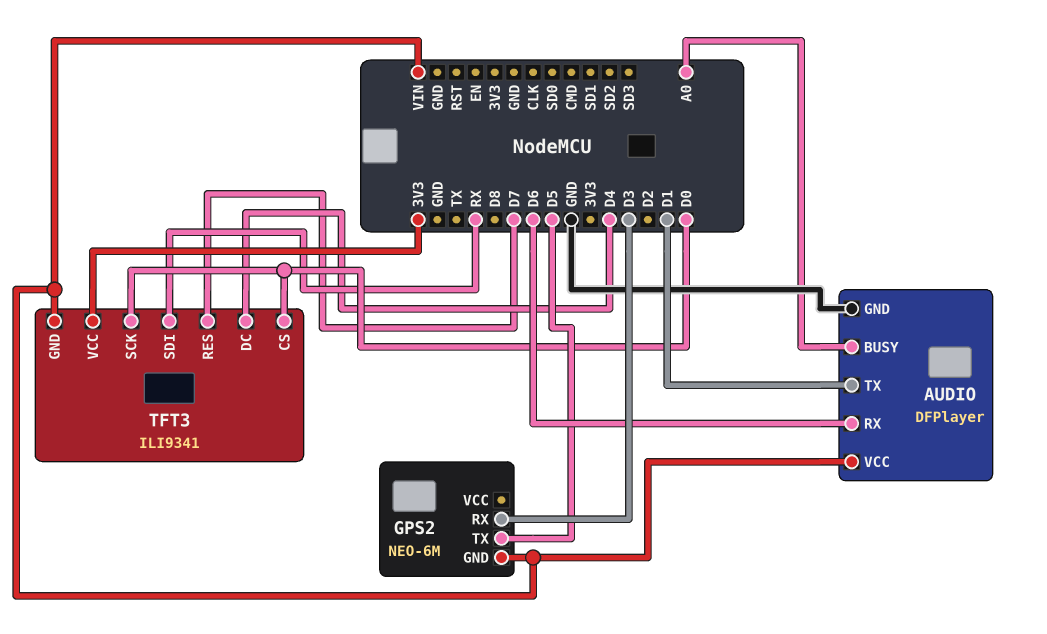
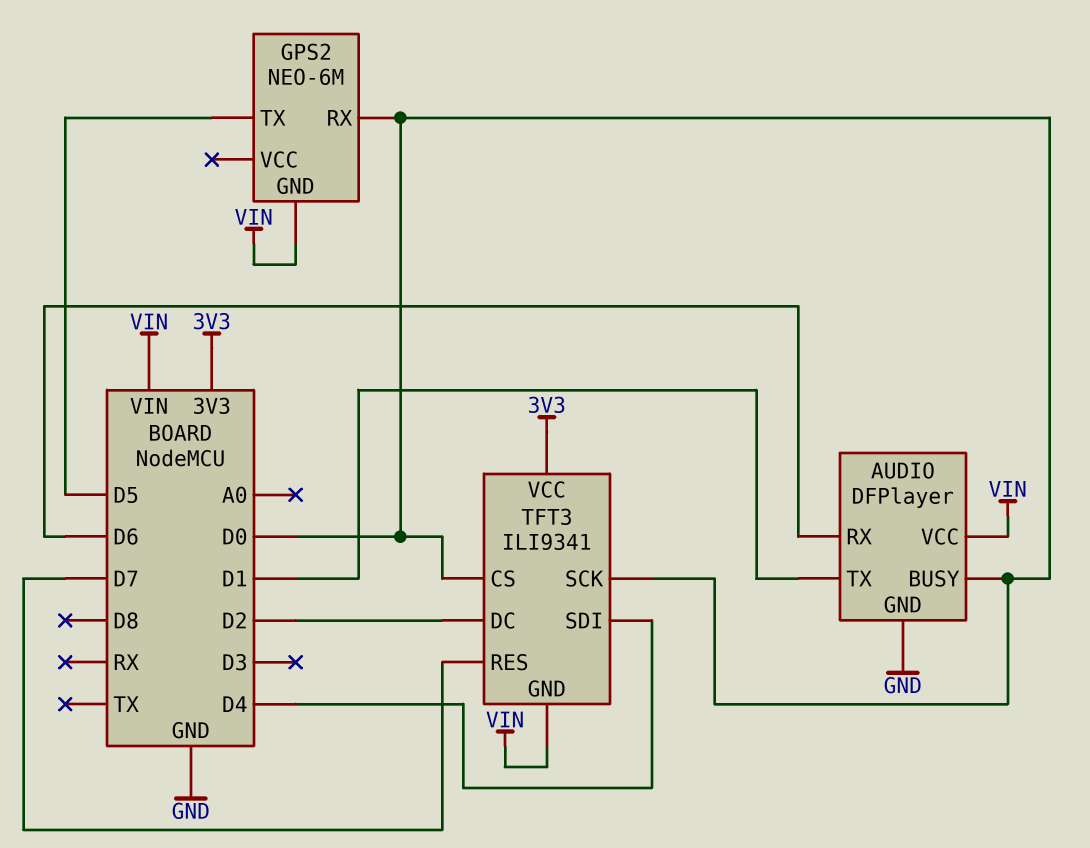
AUDIO pin BUSY: A0 -> D0
GPS2 pin RX: D3 -> D0
TFT3 pin DC: D4 -> D2
TFT3 pin SDI: RX -> D4

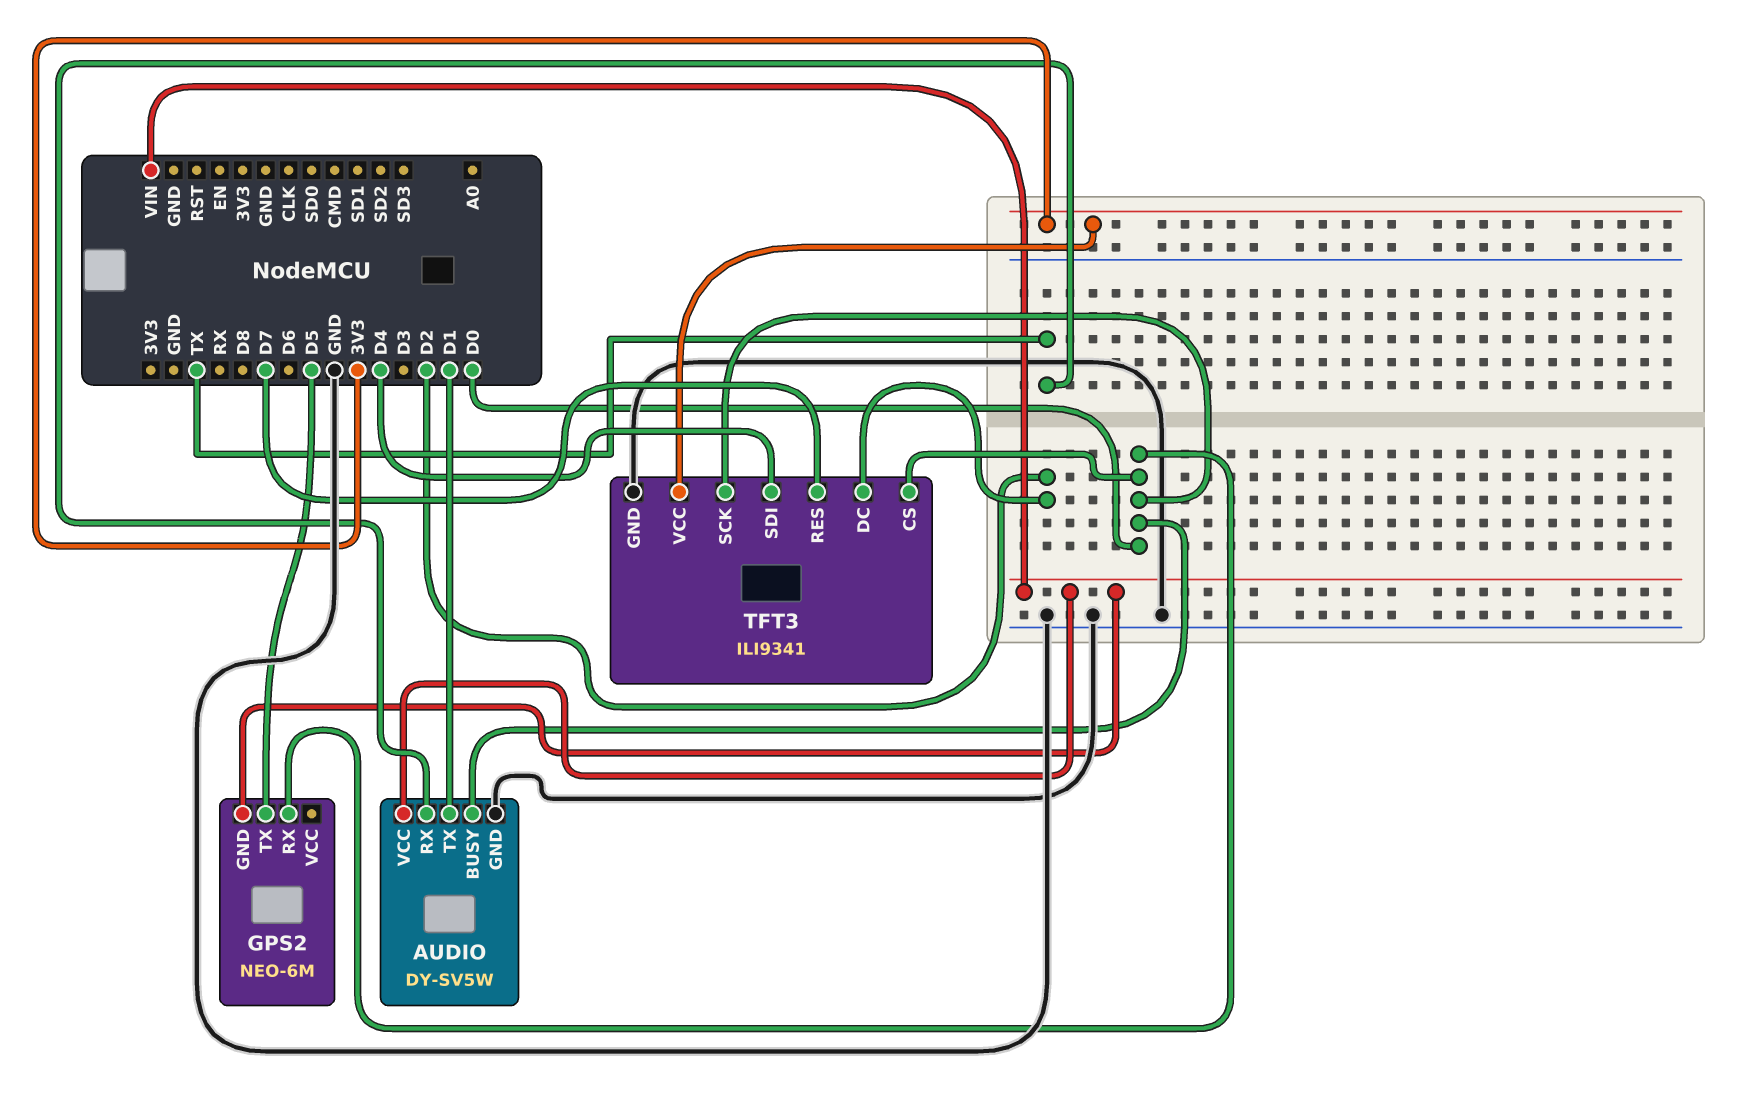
AUDIO: DFPlayer -> DY-SV5W
AUDIO pin RX: D6 -> TX
TFT3 pin GND: VIN -> GND

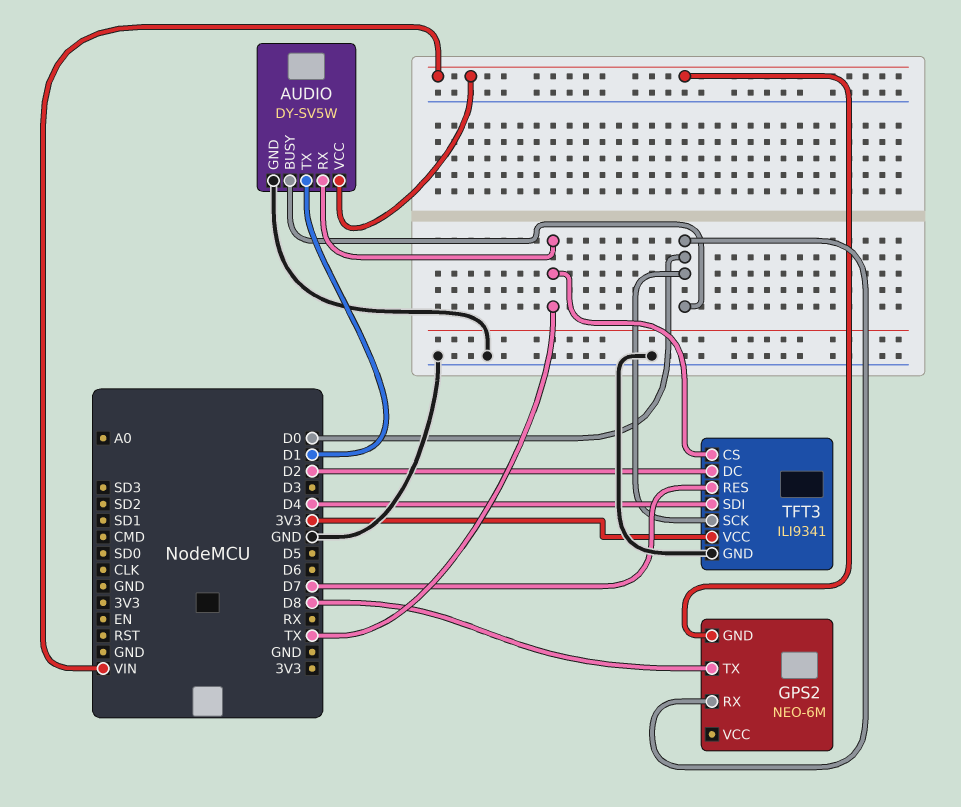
GPS2 pin TX: D5 -> D8
TFT3 pin CS: D0 -> TX

